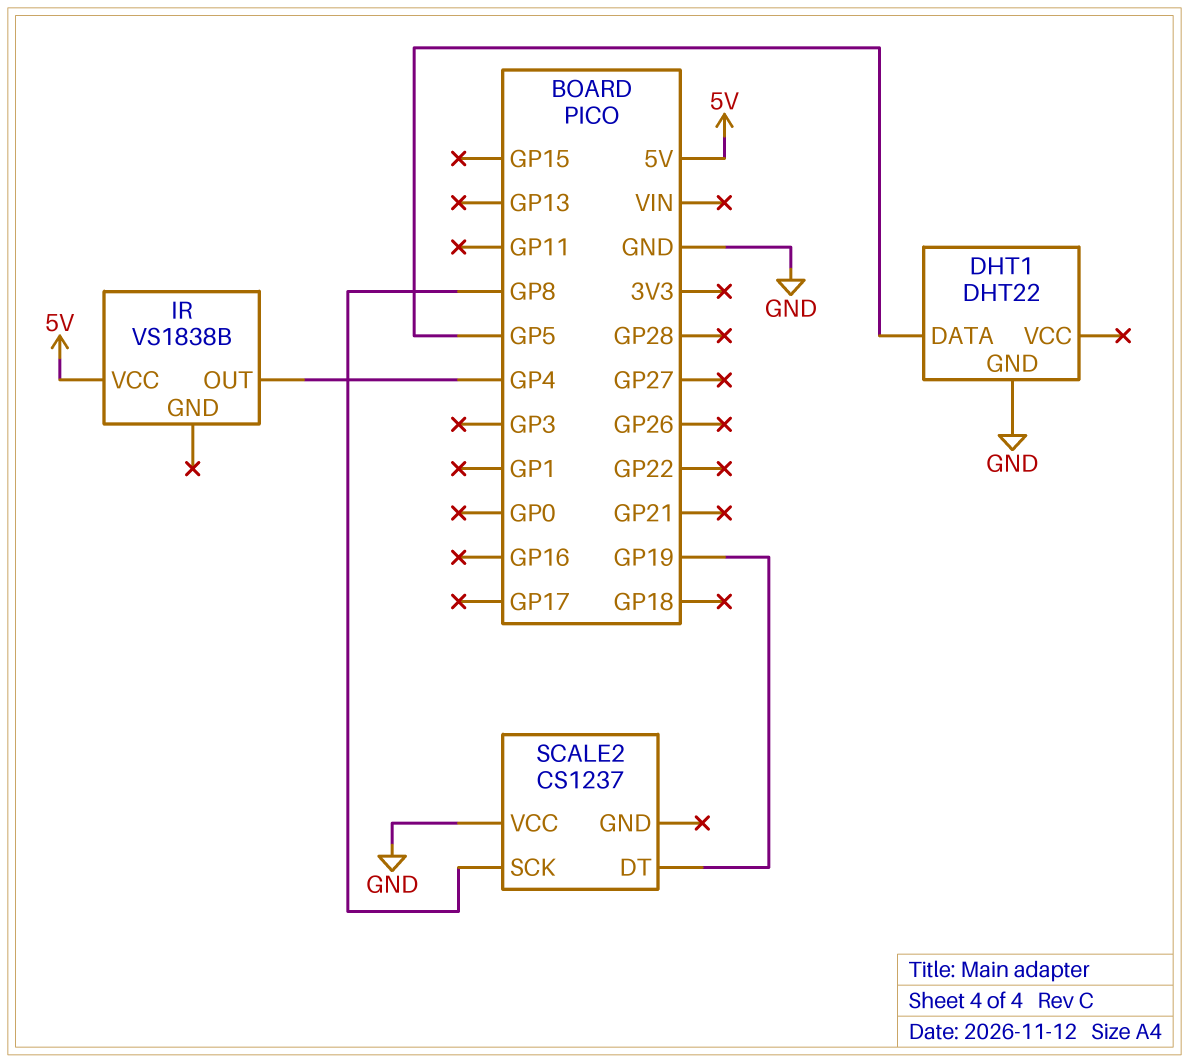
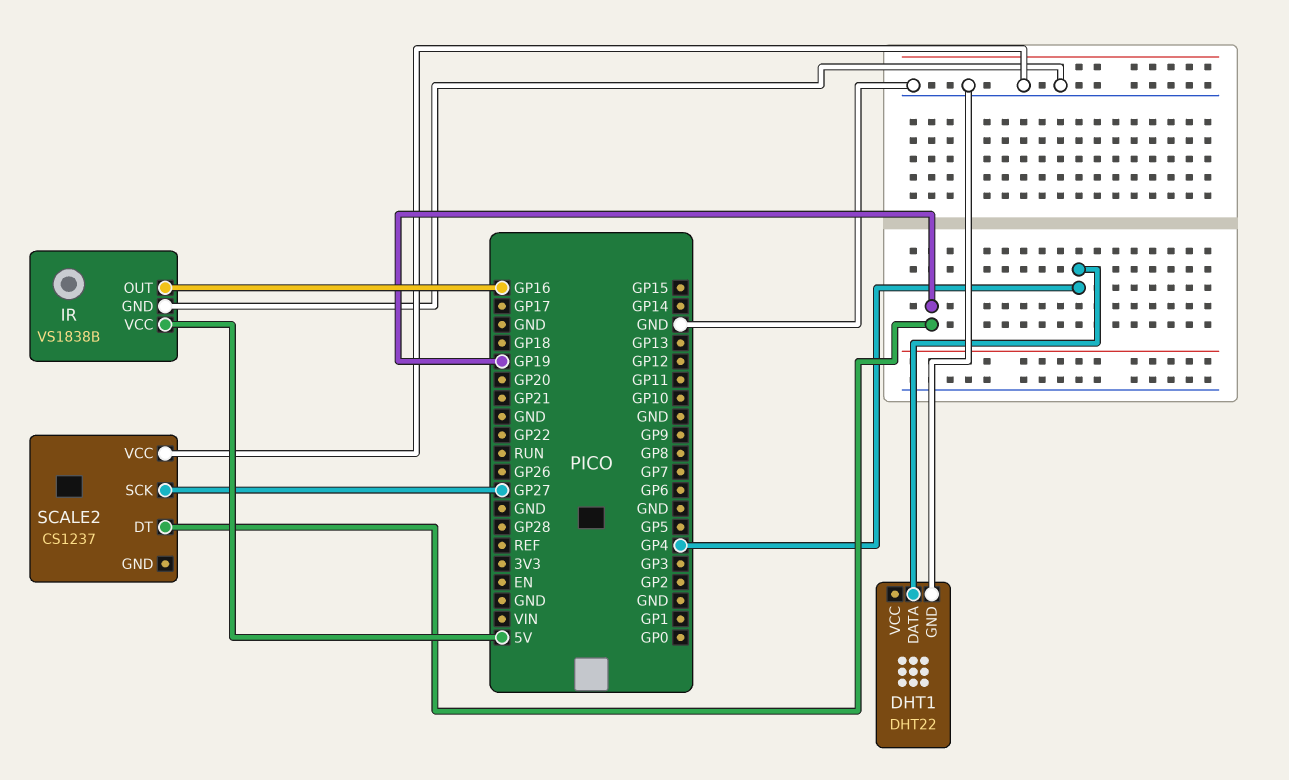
DHT1 pin DATA: GP5 -> GP4
IR pin GND: none -> GND
IR pin OUT: GP4 -> GP16
SCALE2 pin SCK: GP8 -> GP27

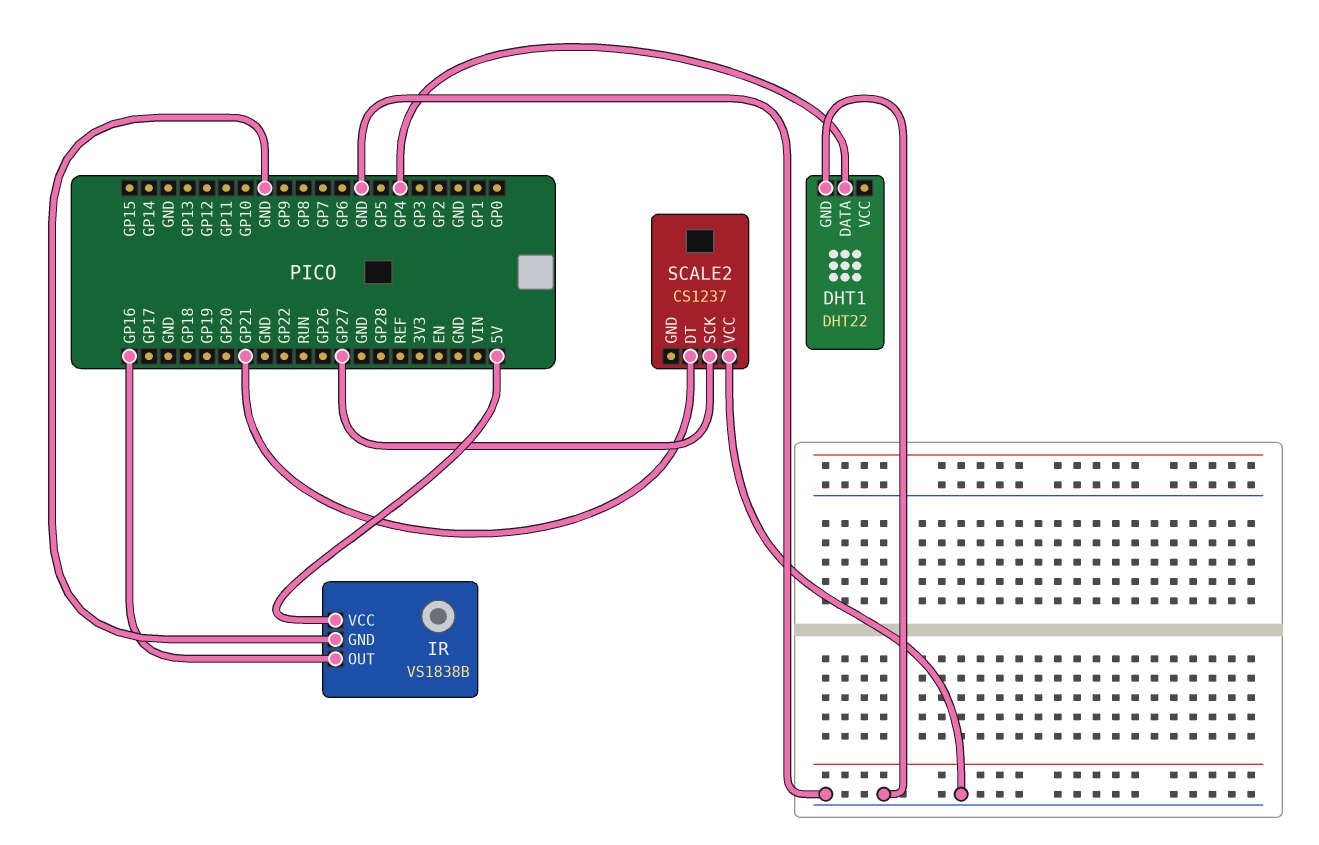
SCALE2 pin DT: GP19 -> GP21

